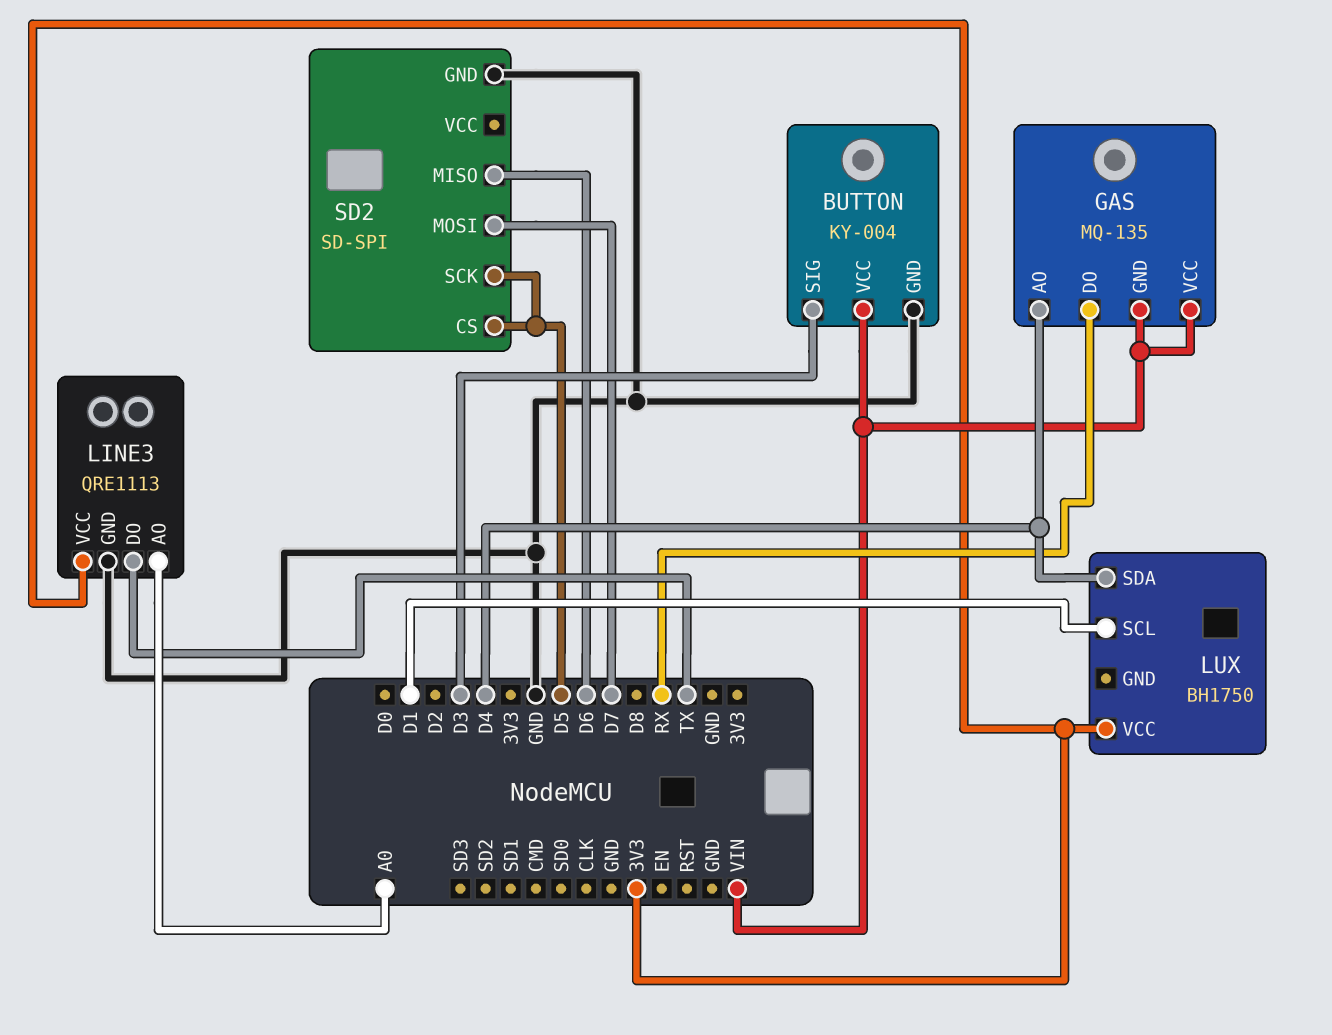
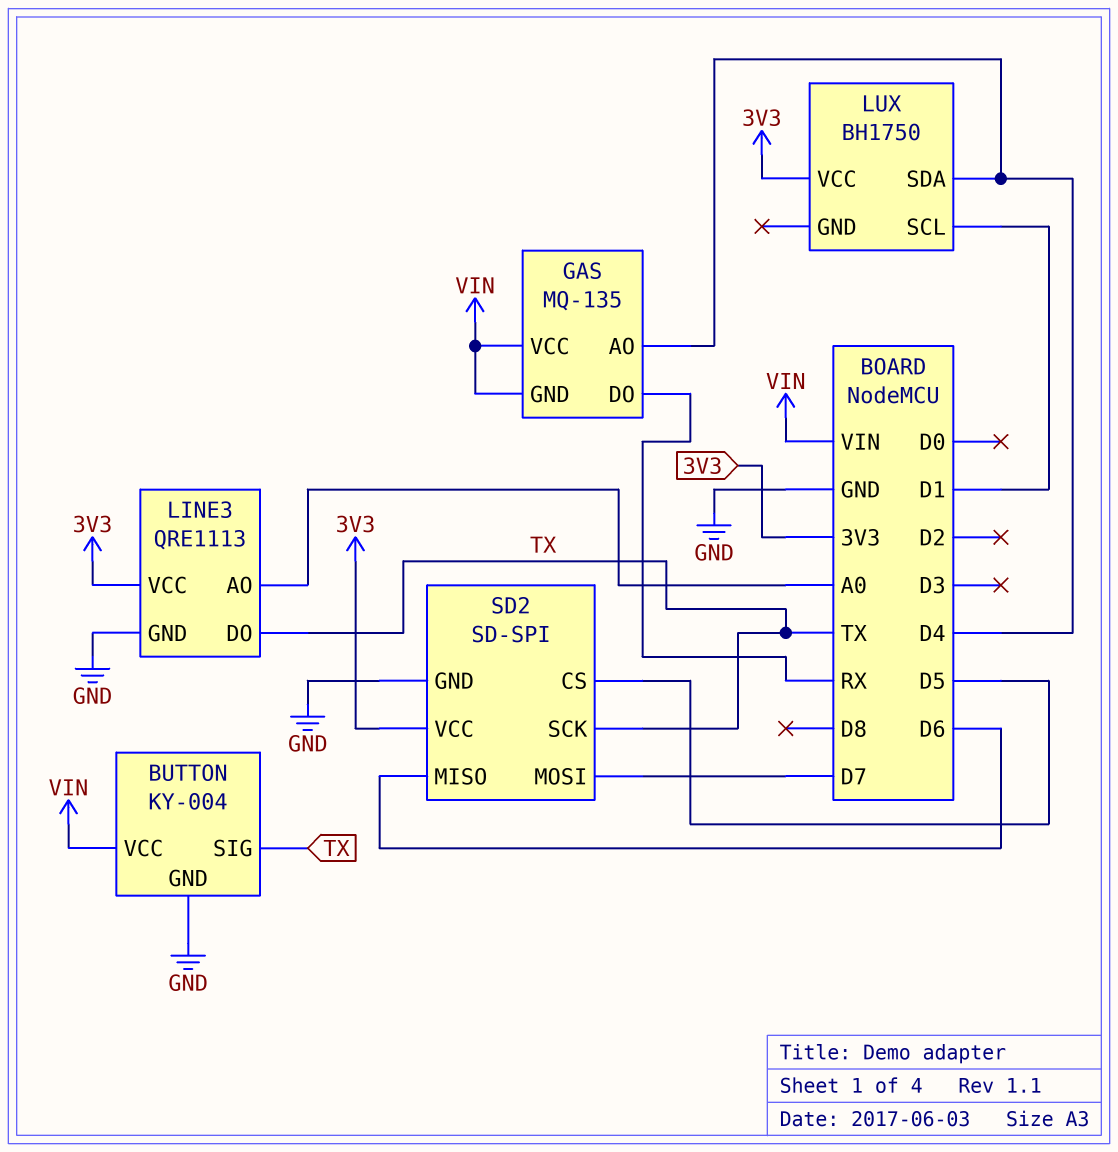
BUTTON pin SIG: D3 -> TX
SD2 pin SCK: D5 -> TX
SD2 pin VCC: none -> 3V3

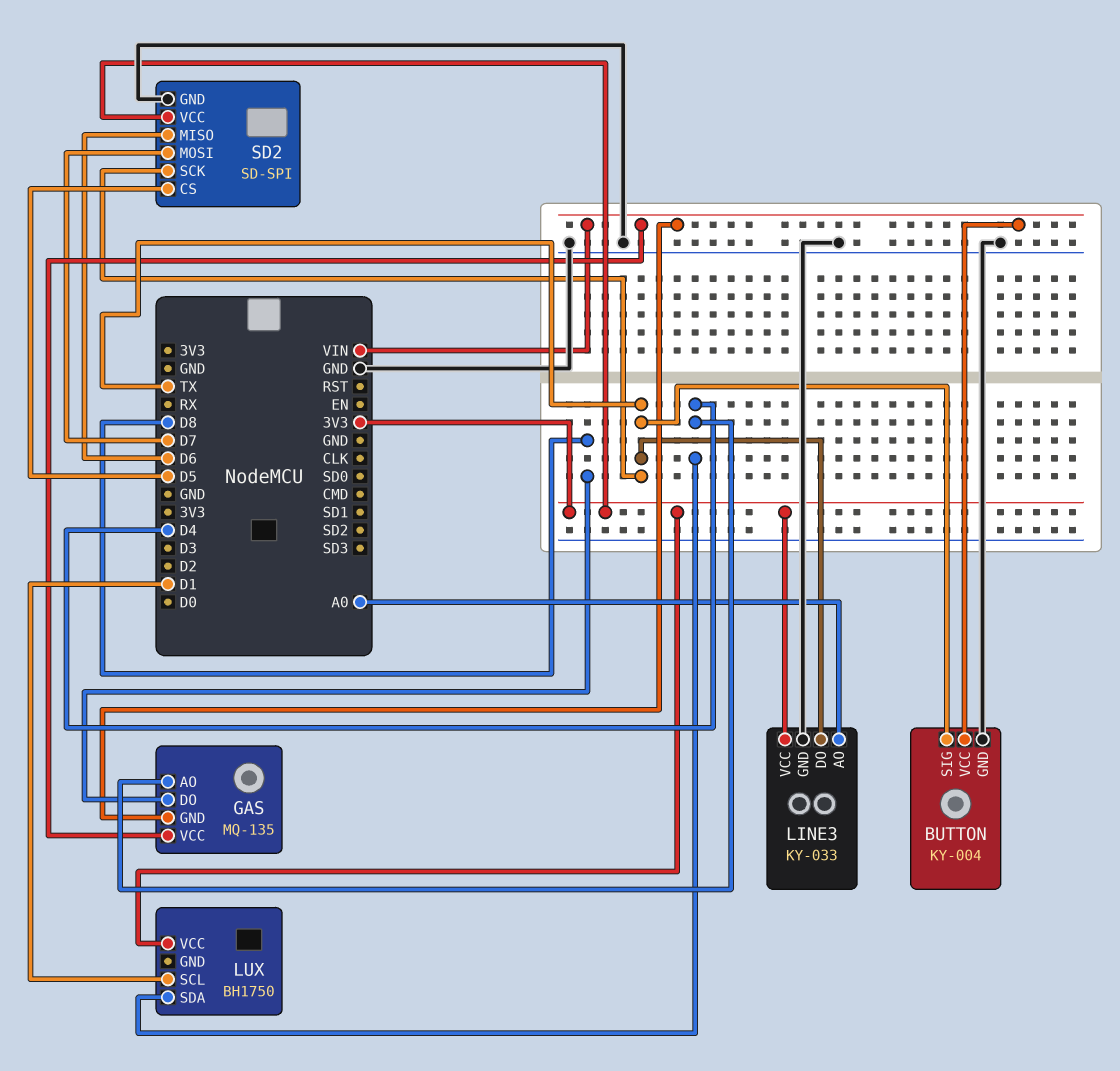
GAS pin DO: RX -> D8
LINE3: QRE1113 -> KY-033

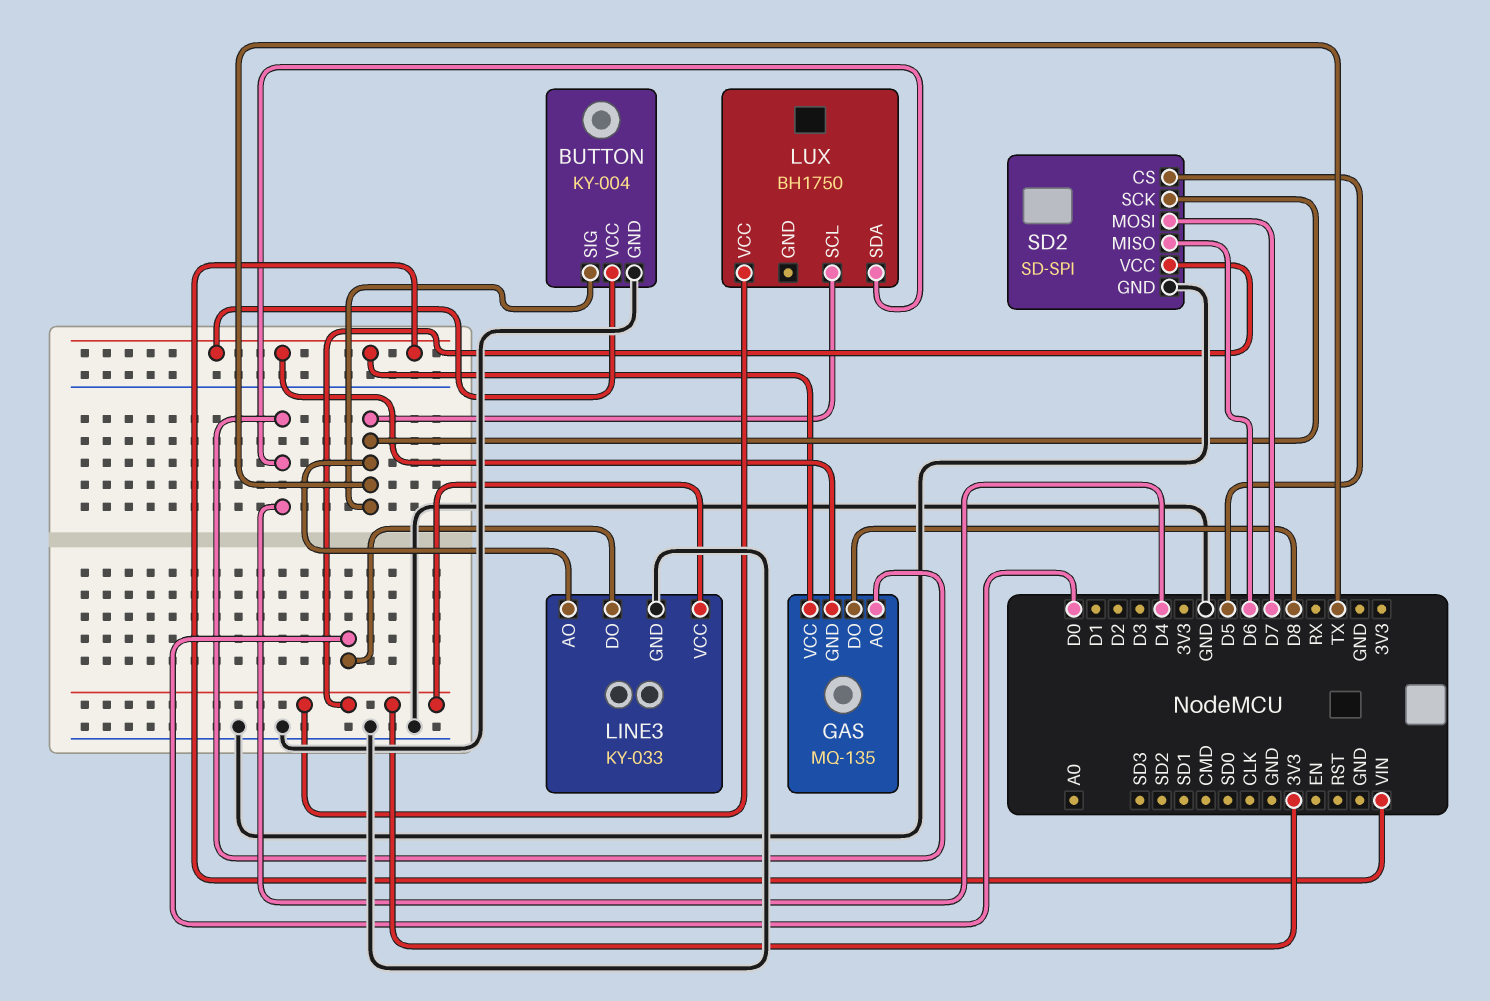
LINE3 pin AO: A0 -> TX
LINE3 pin DO: TX -> D0
LUX pin SCL: D1 -> TX

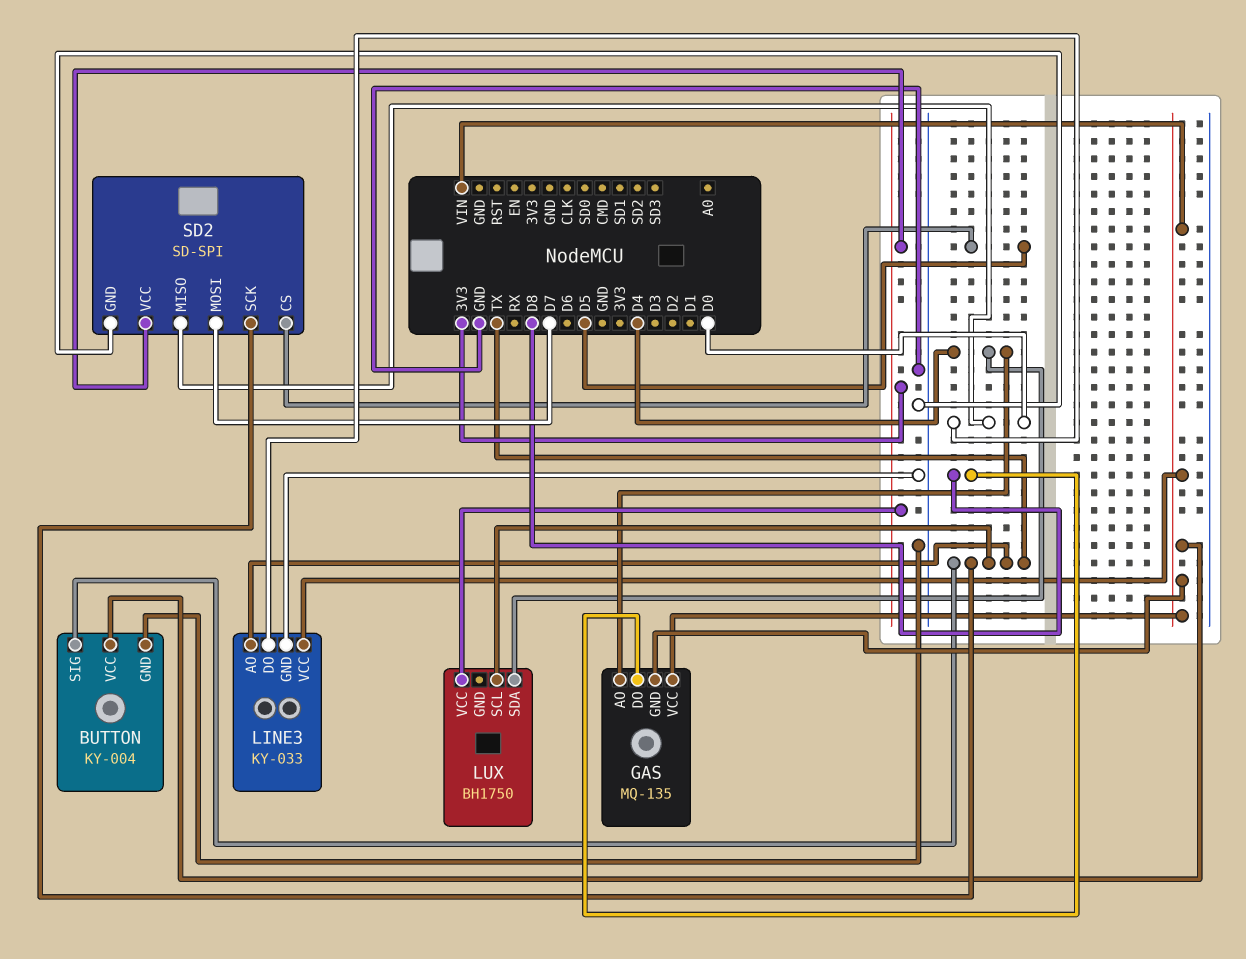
LINE3 pin VCC: 3V3 -> VIN
SD2 pin MISO: D6 -> D0

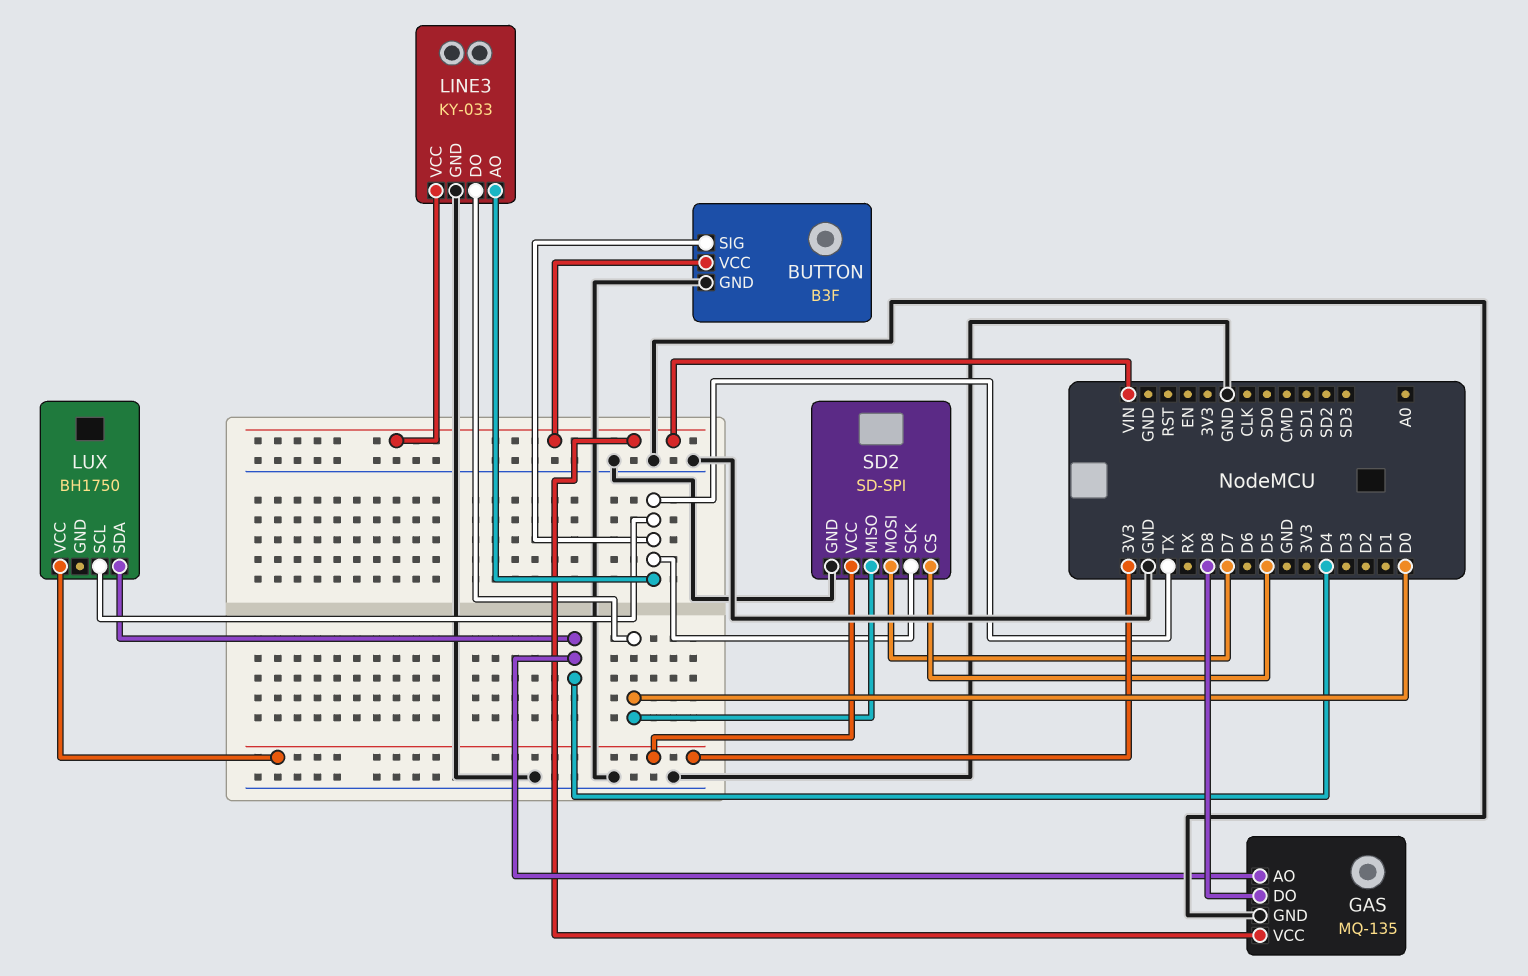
BUTTON: KY-004 -> B3F
GAS pin GND: VIN -> GND

